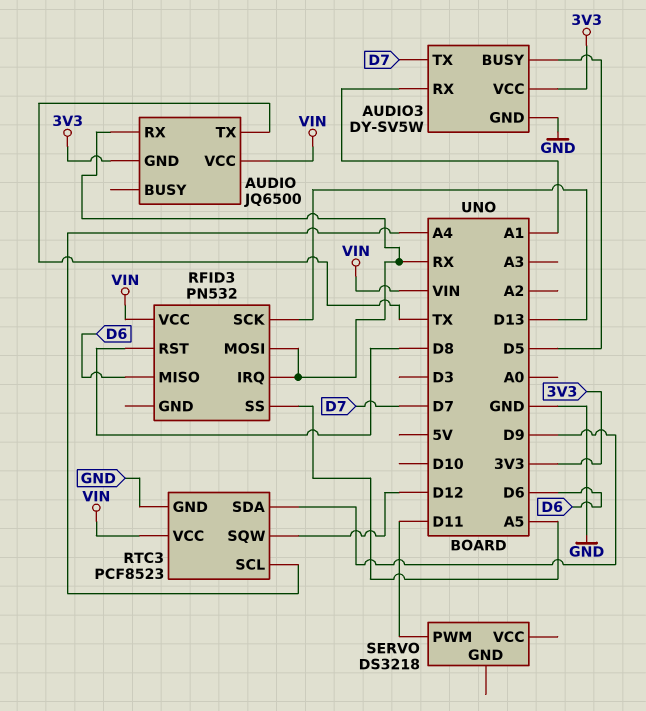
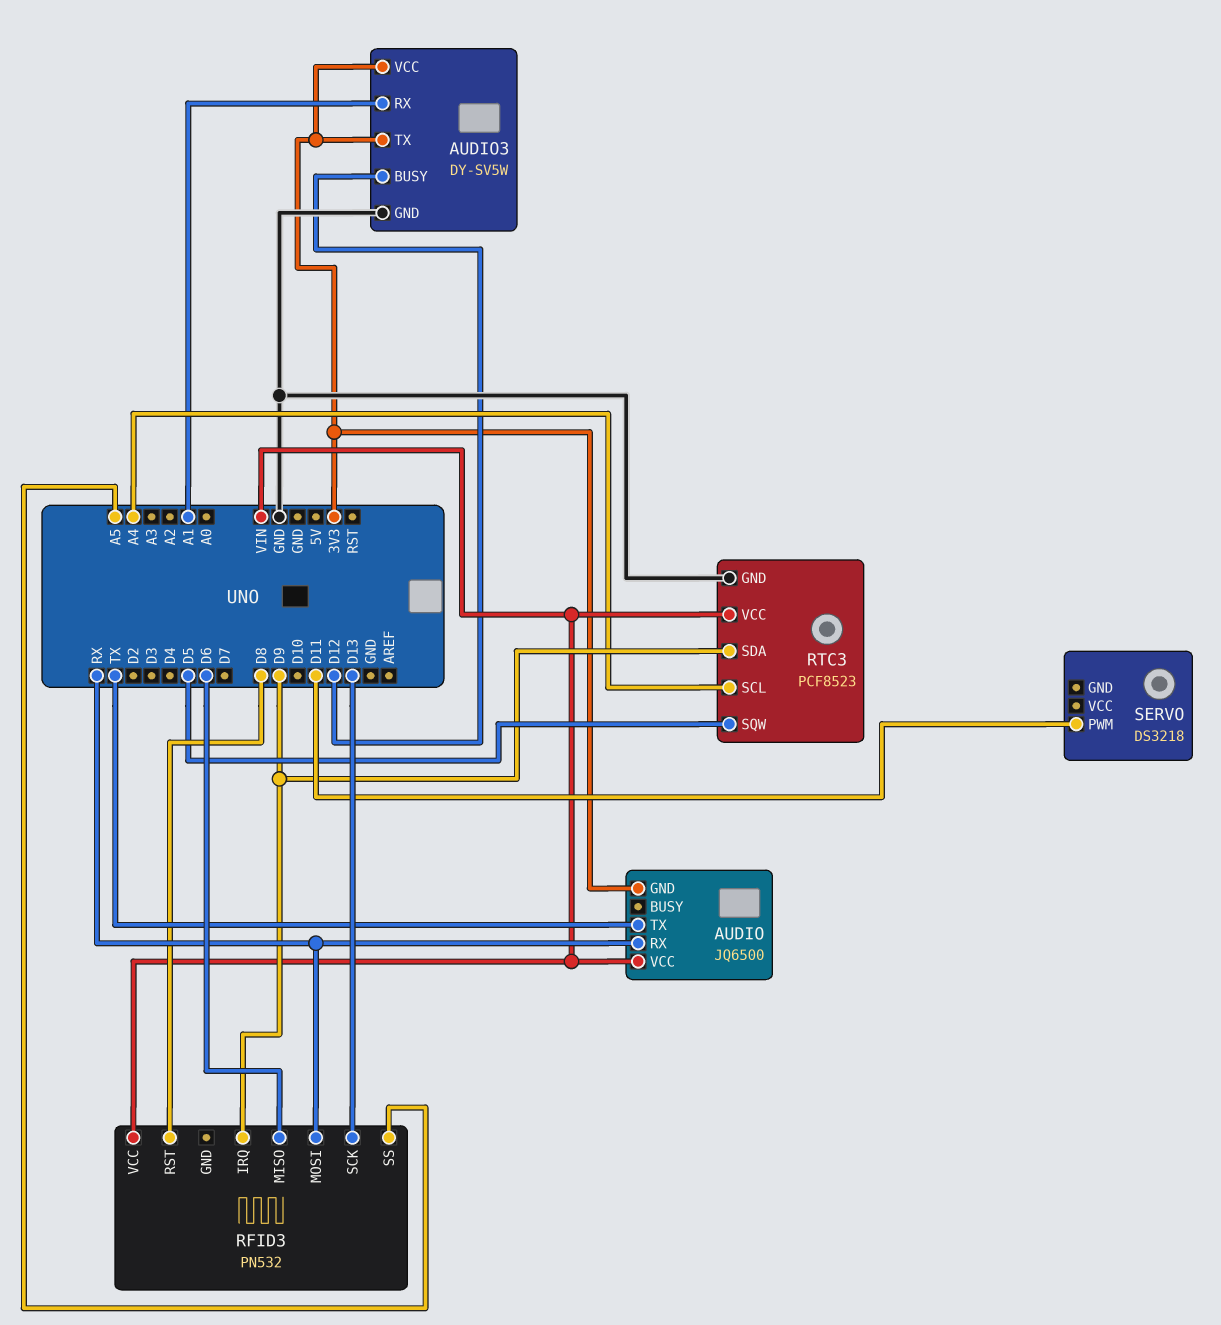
AUDIO3 pin BUSY: D5 -> D12
AUDIO3 pin TX: D7 -> 3V3
RFID3 pin IRQ: RX -> D9
RTC3 pin SQW: D12 -> D5

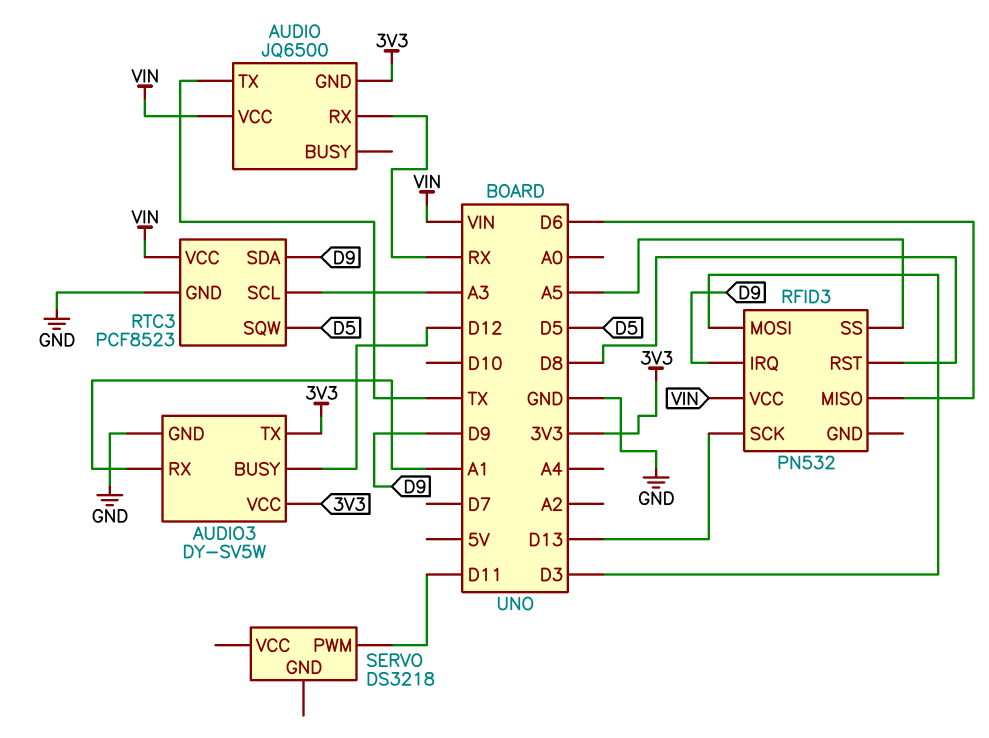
RFID3 pin MOSI: RX -> D3
RTC3 pin SCL: A4 -> A3

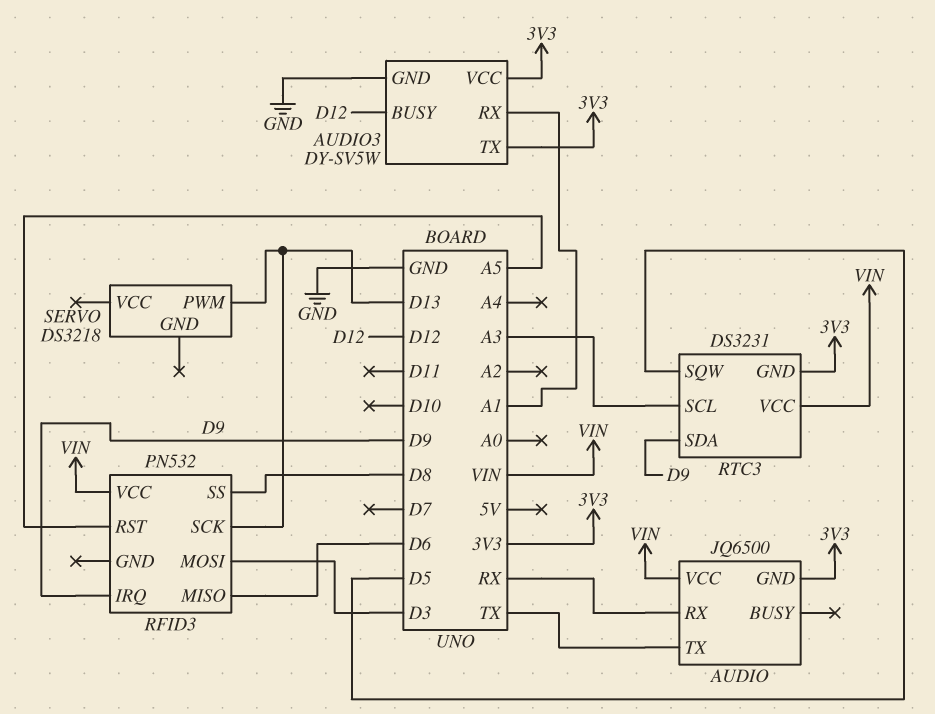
RFID3 pin RST: D8 -> A5
RFID3 pin SS: A5 -> D8
RTC3: PCF8523 -> DS3231
RTC3 pin GND: GND -> 3V3
SERVO pin PWM: D11 -> D13

